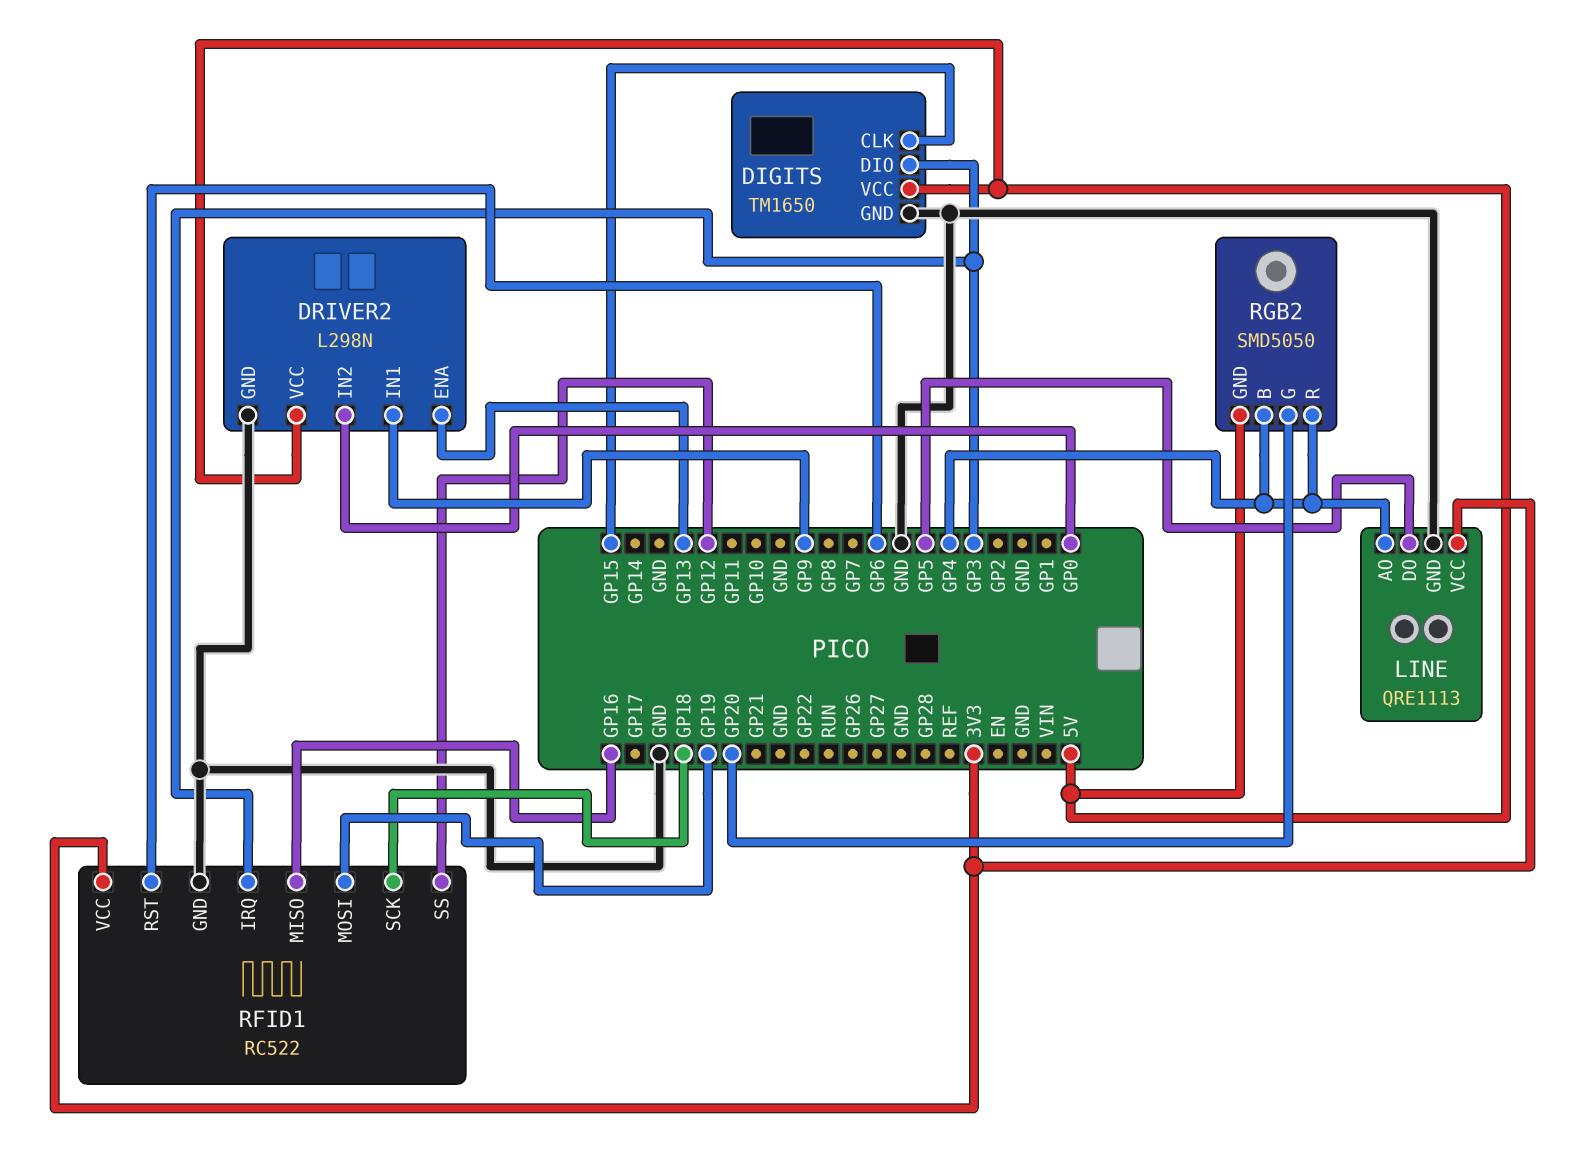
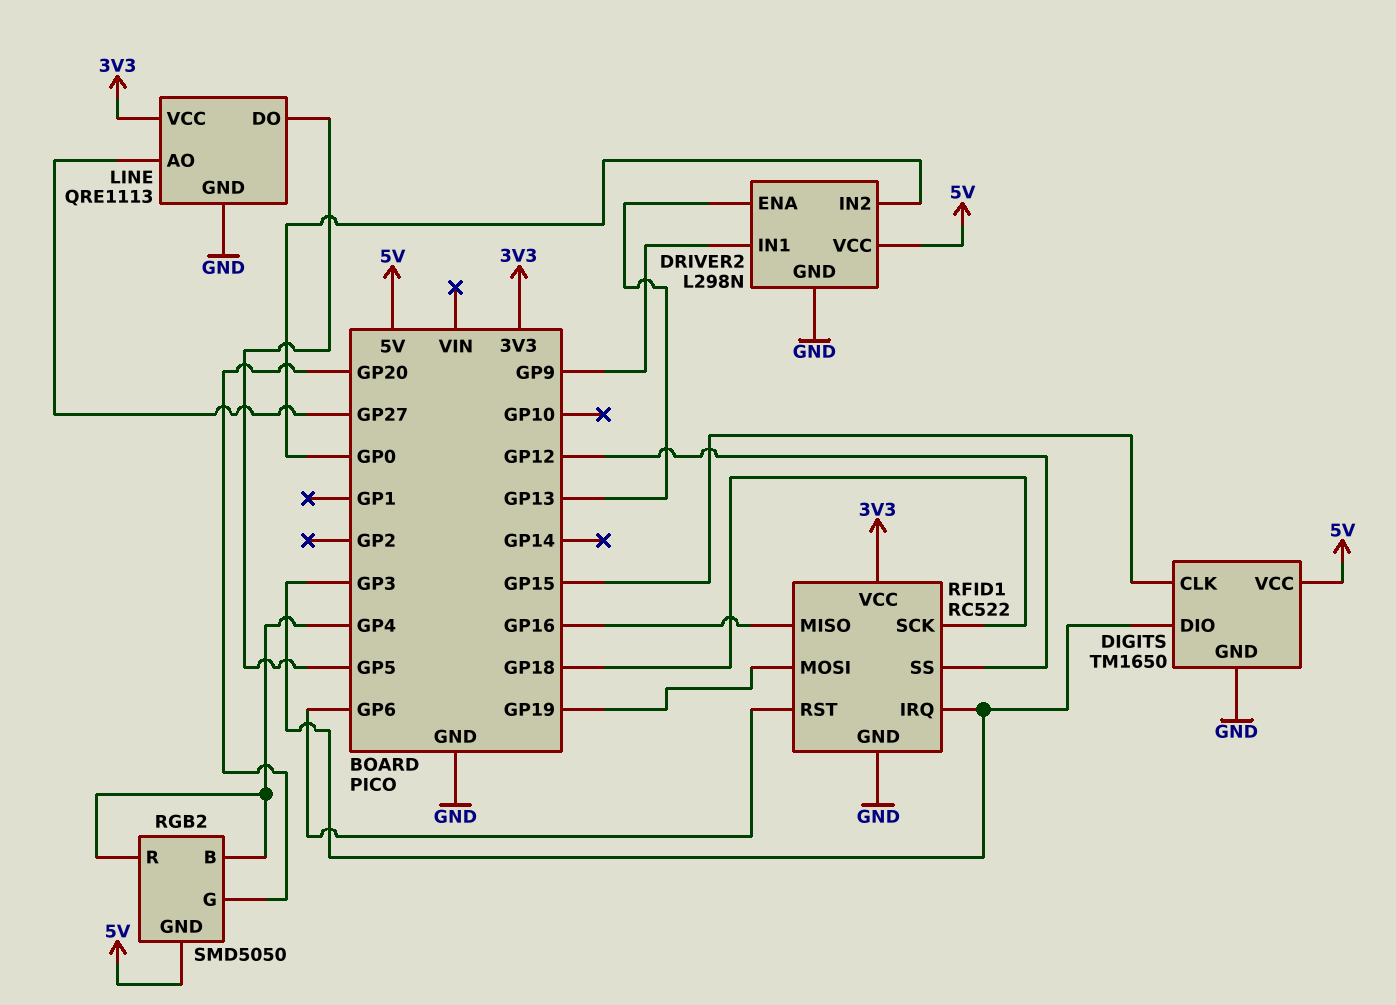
LINE pin AO: GP4 -> GP27

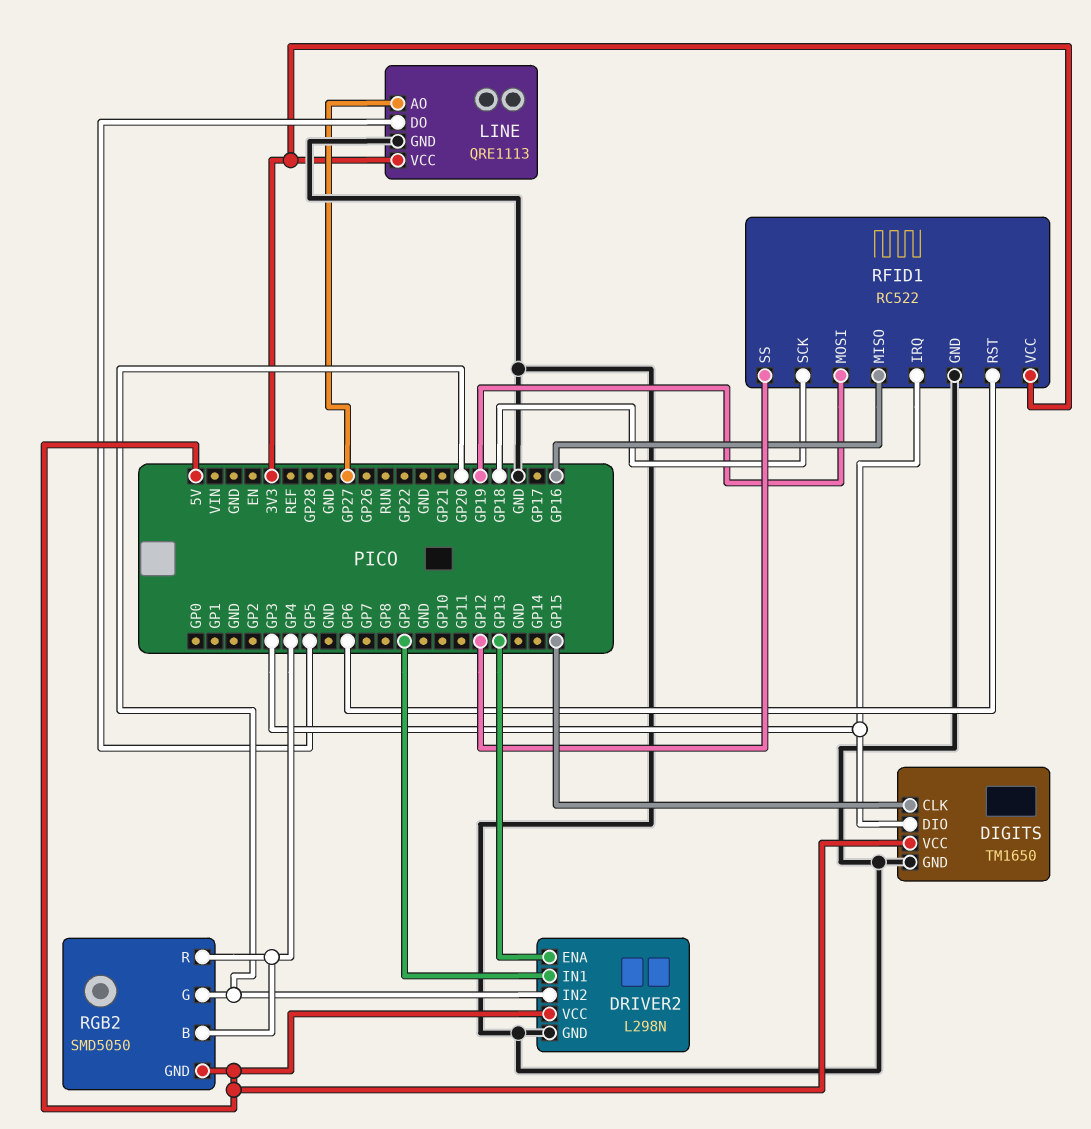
DRIVER2 pin IN2: GP0 -> GP20

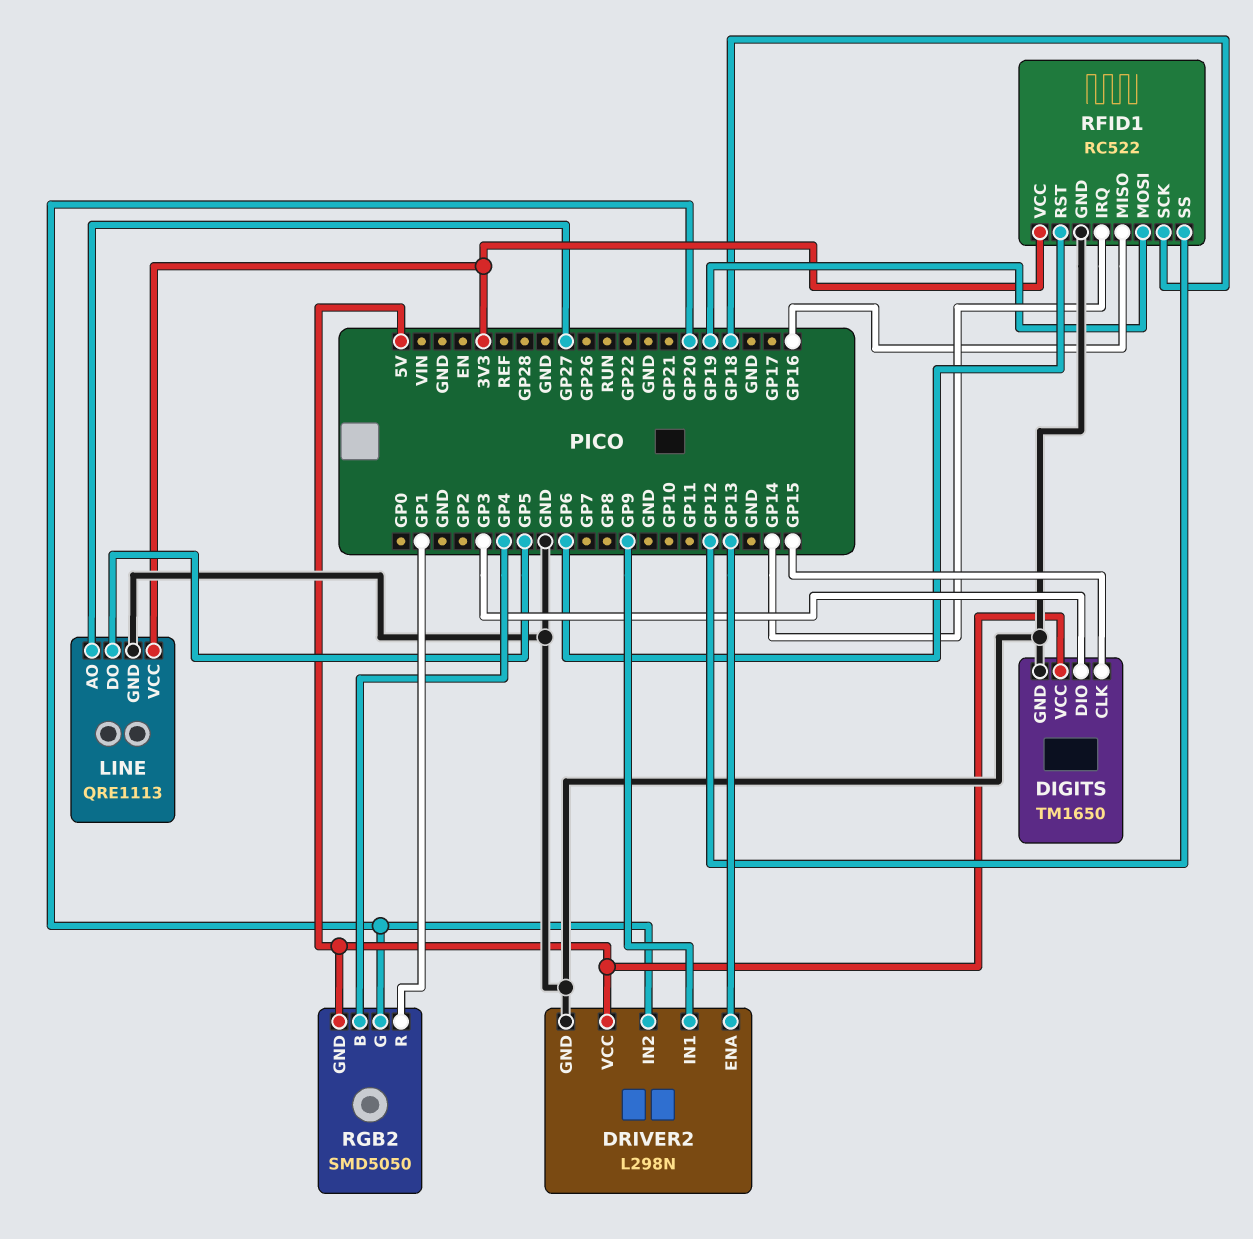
RFID1 pin IRQ: GP3 -> GP14
RGB2 pin R: GP4 -> GP1

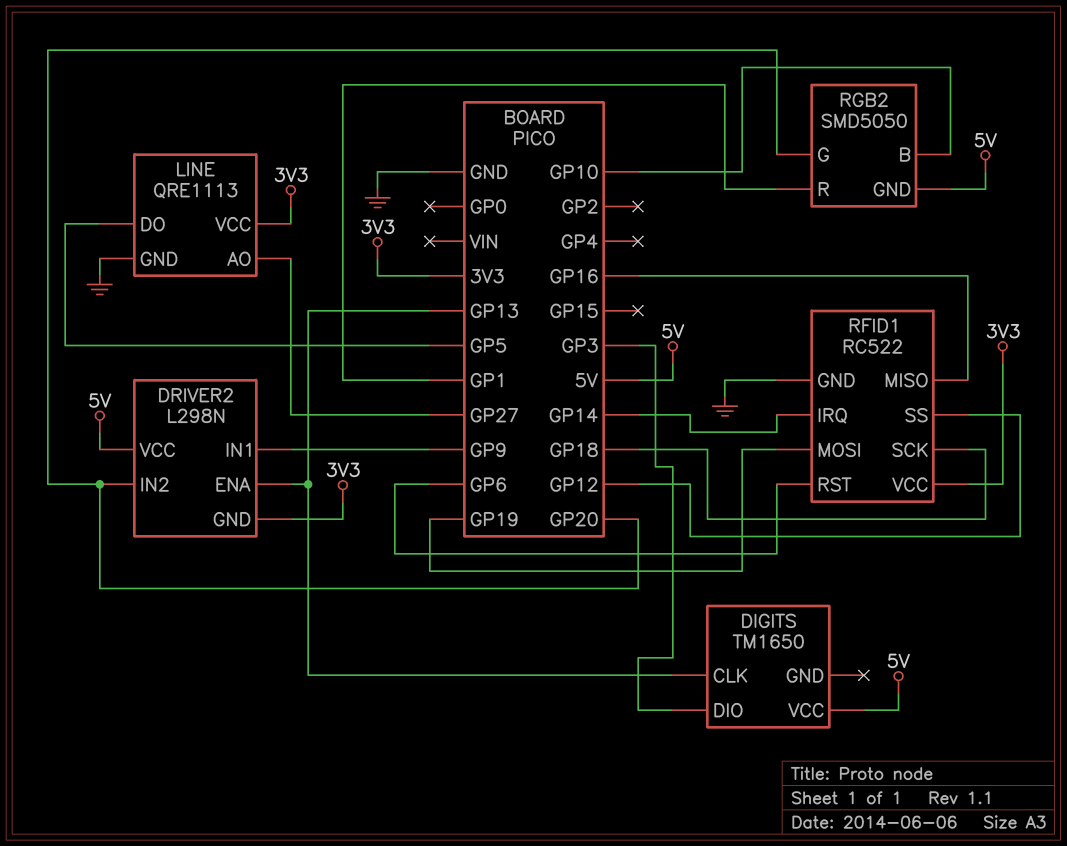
DIGITS pin CLK: GP15 -> GP13
DIGITS pin GND: GND -> none
DRIVER2 pin GND: GND -> 3V3
RGB2 pin B: GP4 -> GP10

